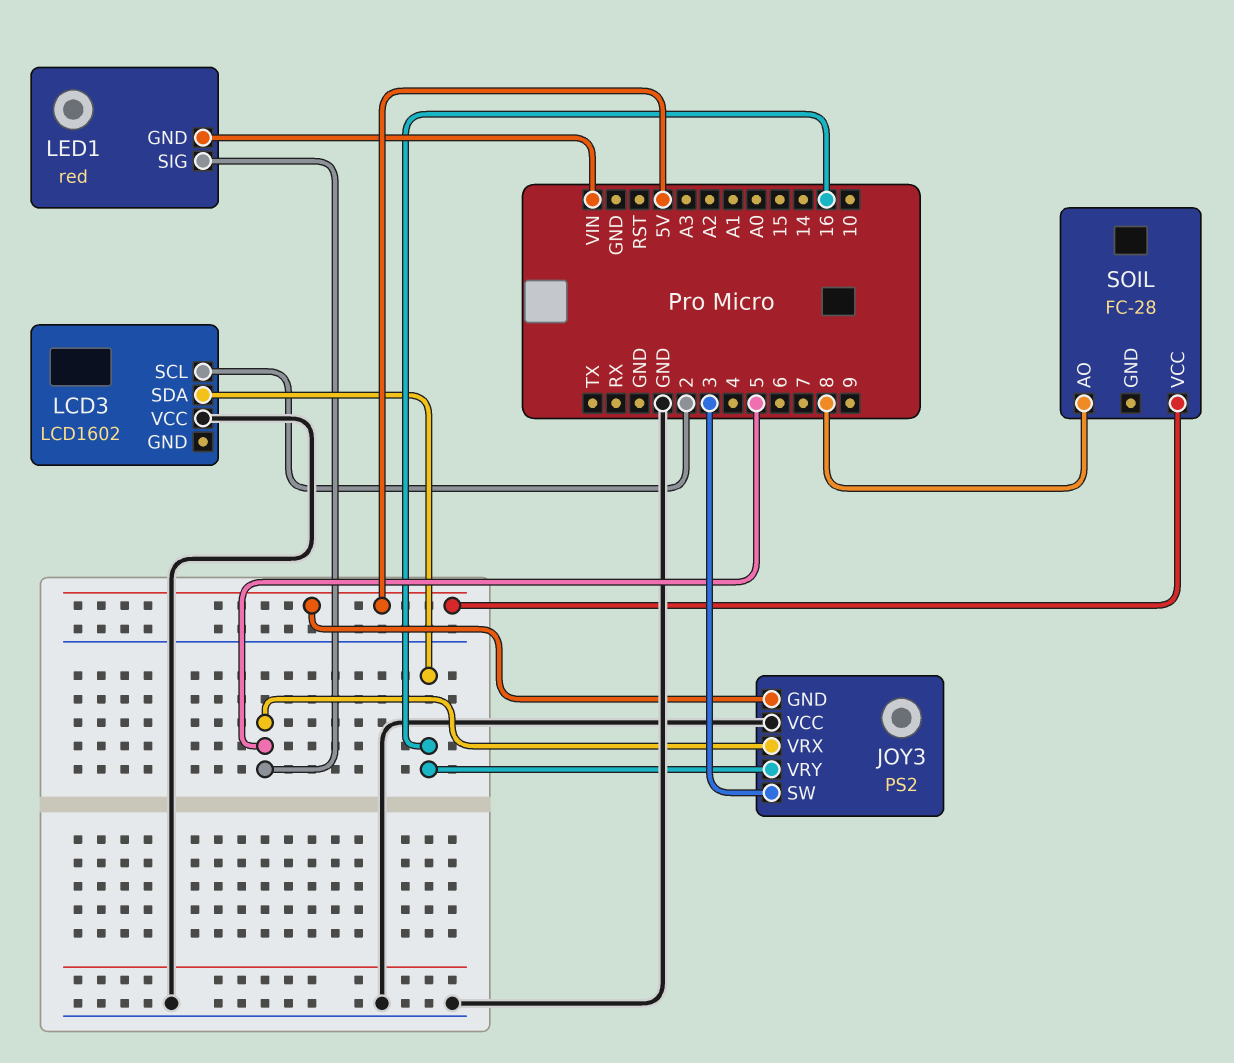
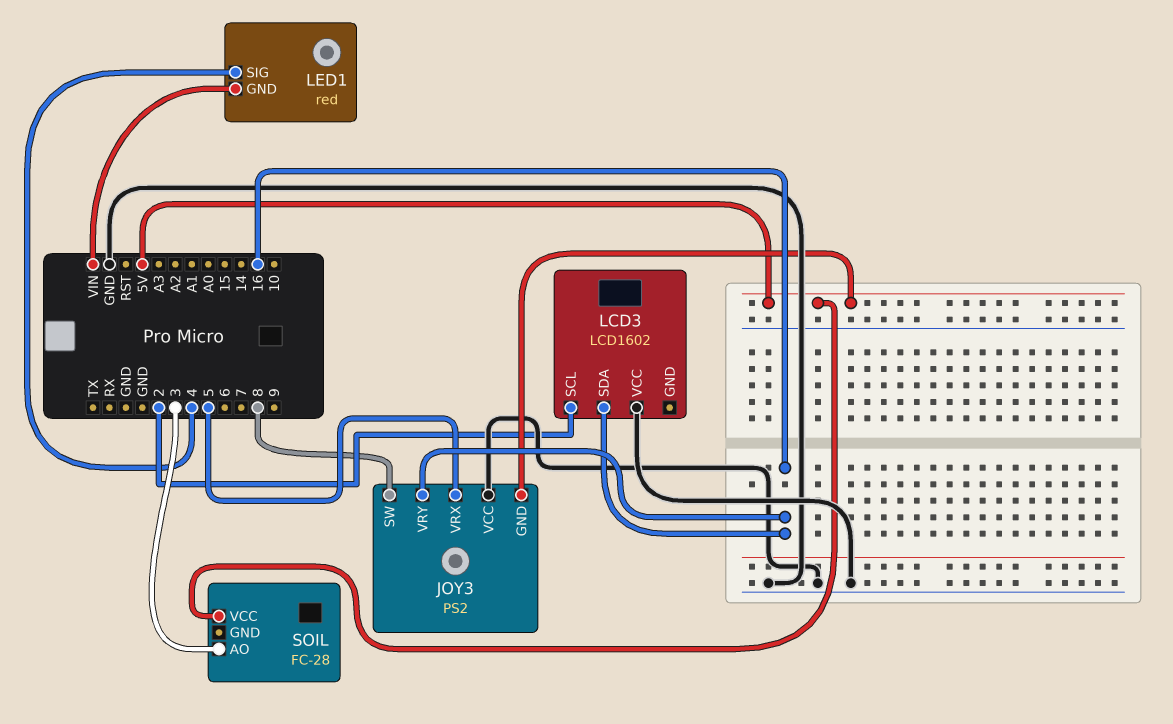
JOY3 pin SW: 3 -> 8
LED1 pin SIG: 5 -> 4
SOIL pin AO: 8 -> 3

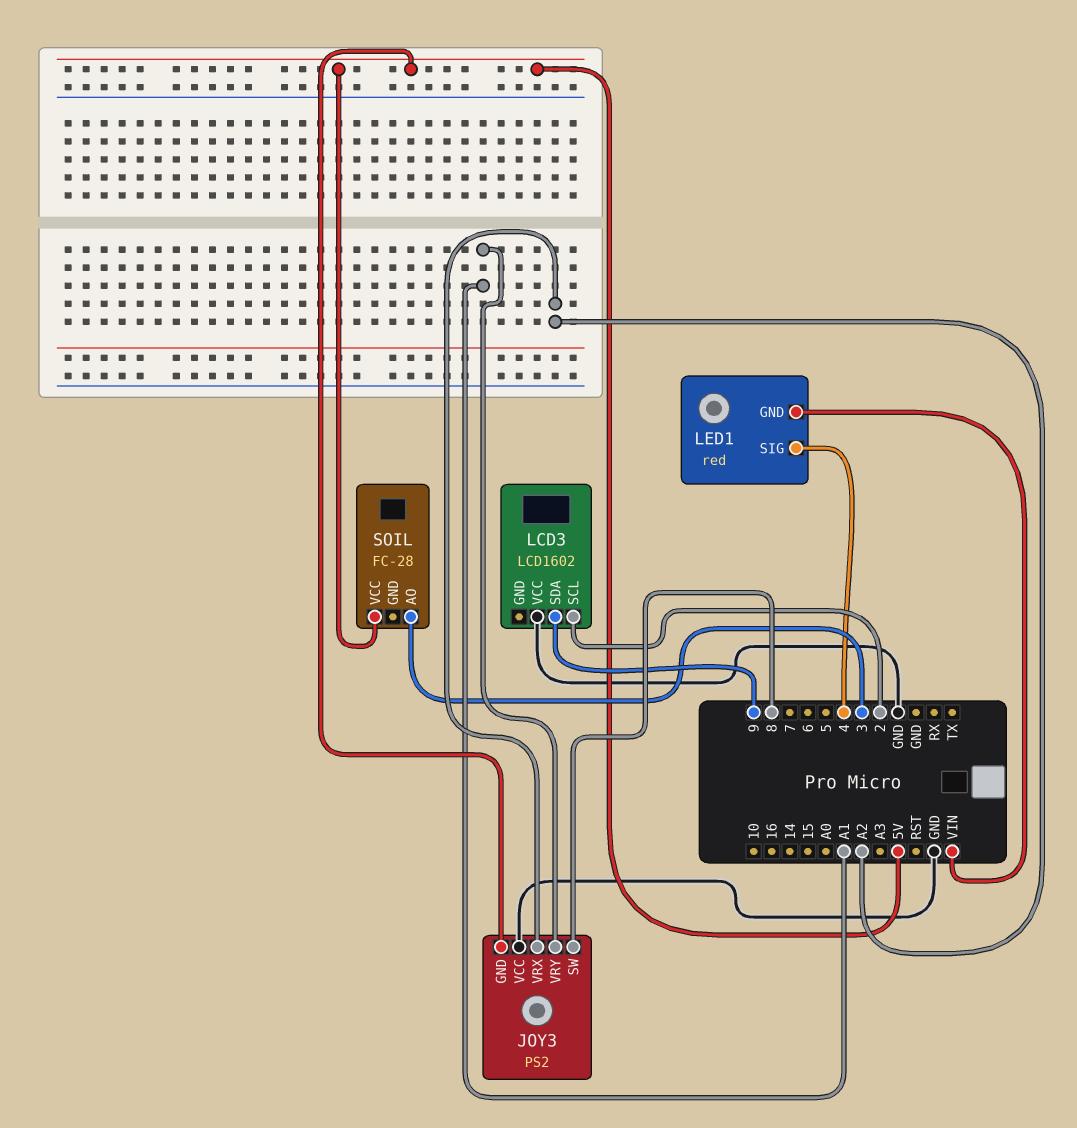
JOY3 pin VRX: 5 -> A2
JOY3 pin VRY: 16 -> A1
LCD3 pin SDA: 16 -> 9

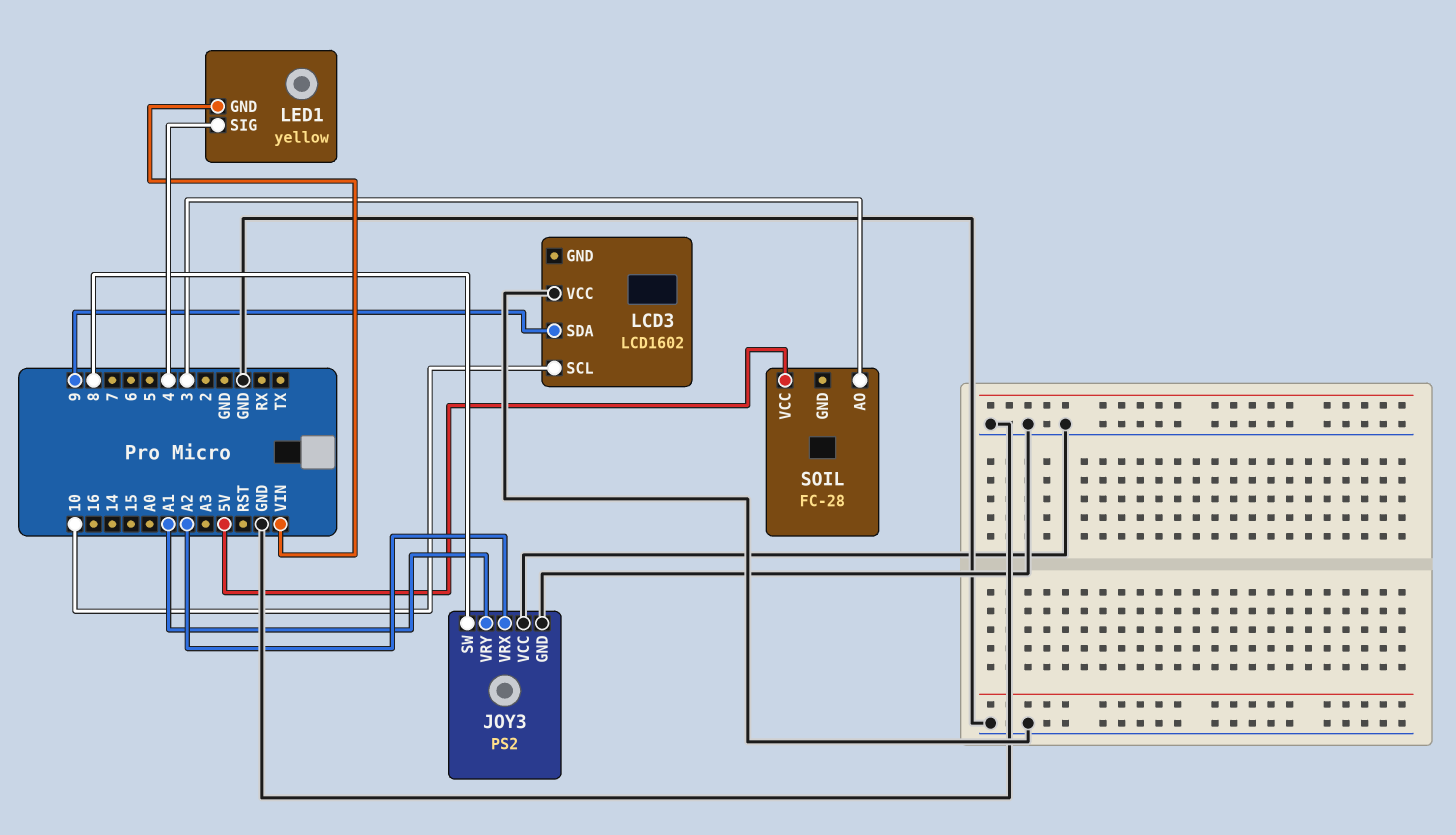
JOY3 pin GND: 5V -> GND
LCD3 pin SCL: 2 -> 10
LED1: red -> yellow

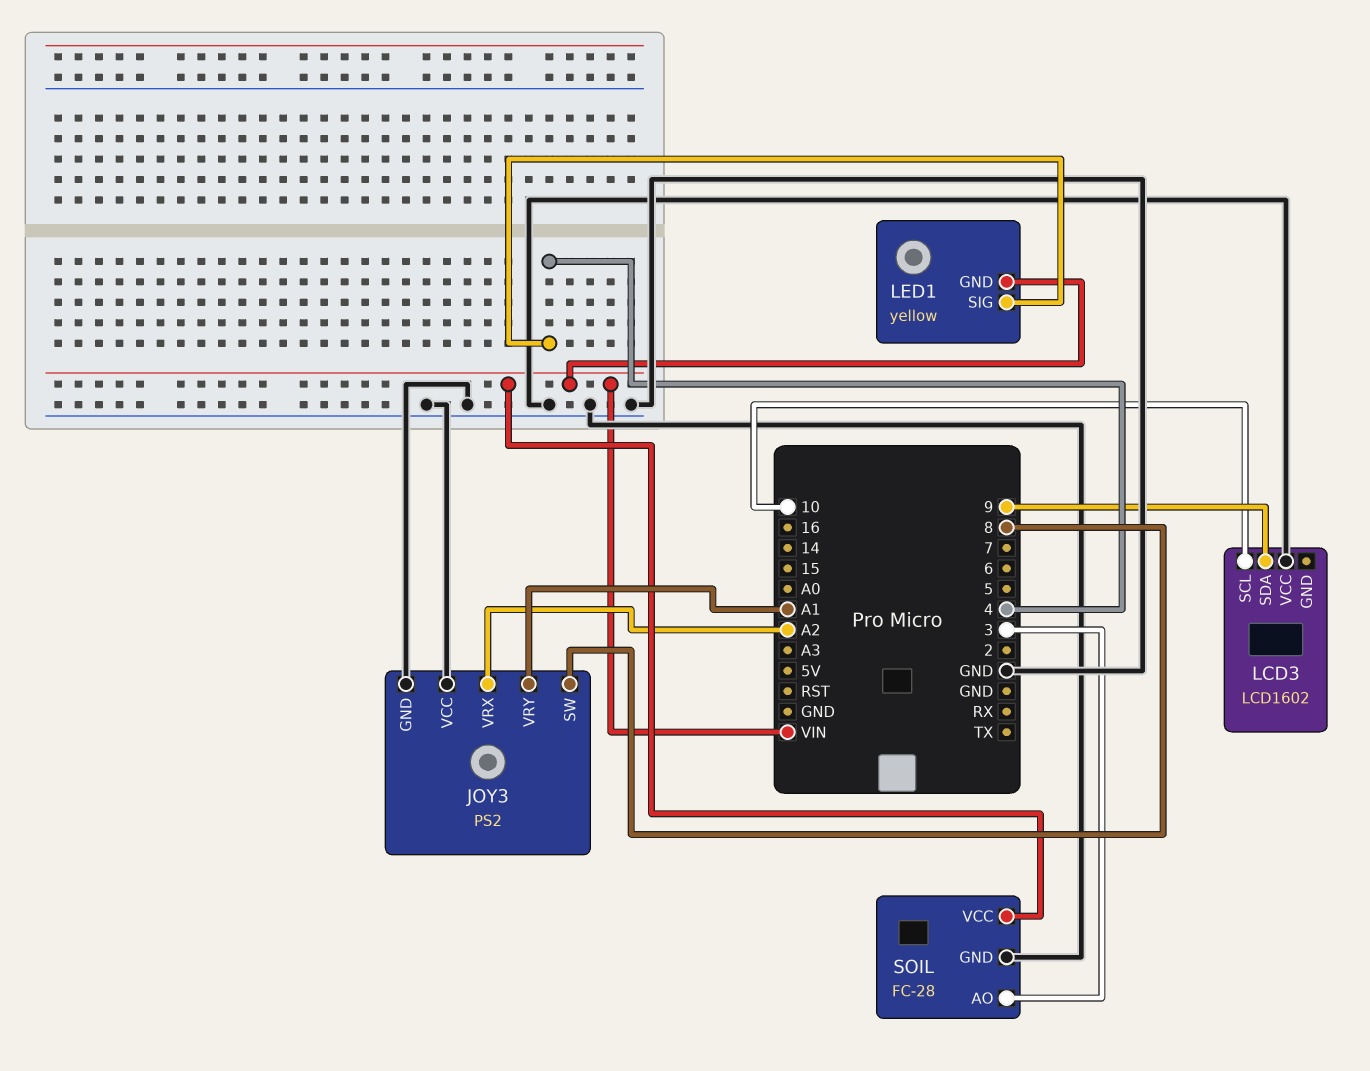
SOIL pin GND: none -> GND
SOIL pin VCC: 5V -> VIN

